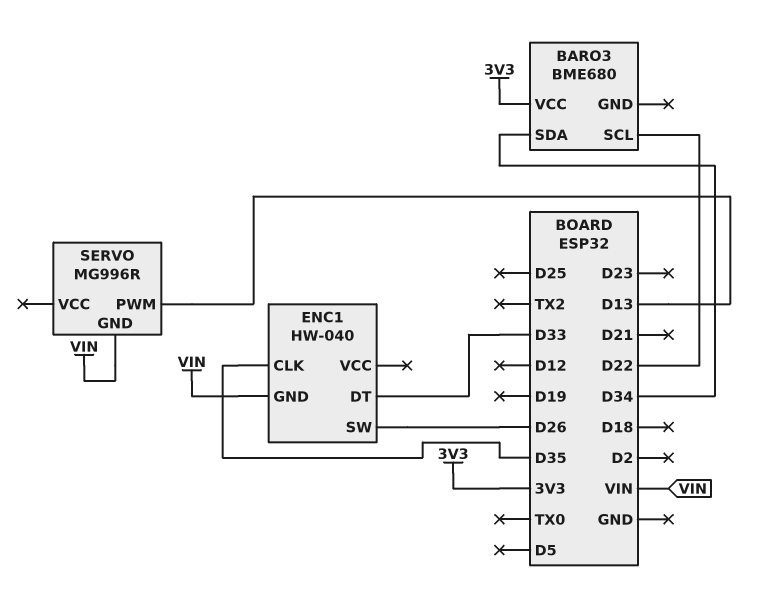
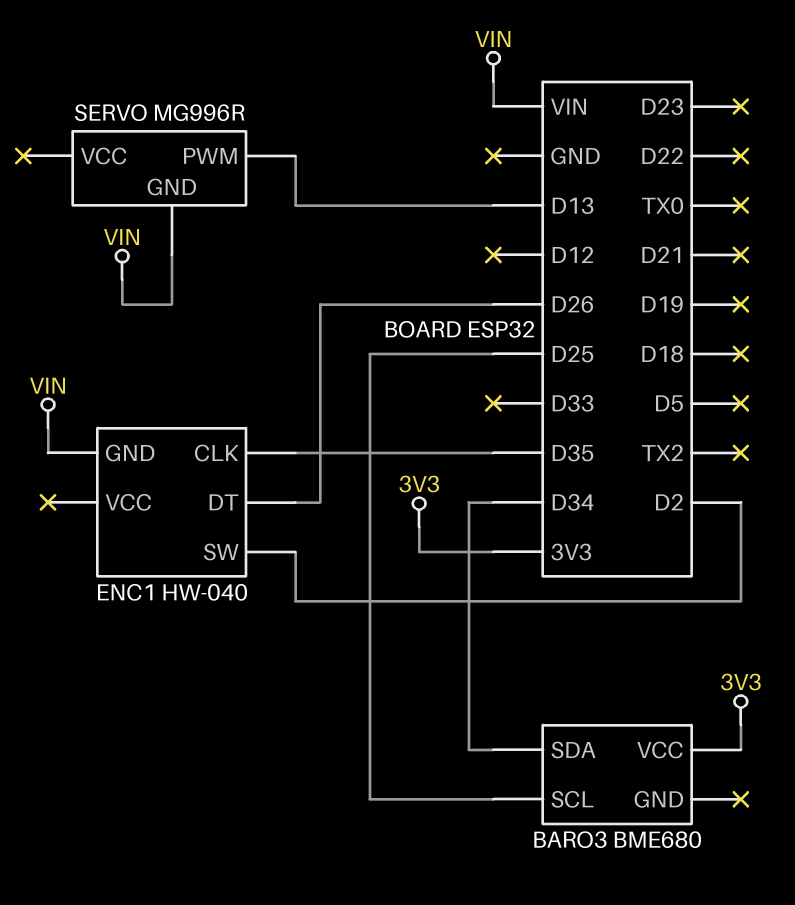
BARO3 pin SCL: D22 -> D25
ENC1 pin DT: D33 -> D26
ENC1 pin SW: D26 -> D2

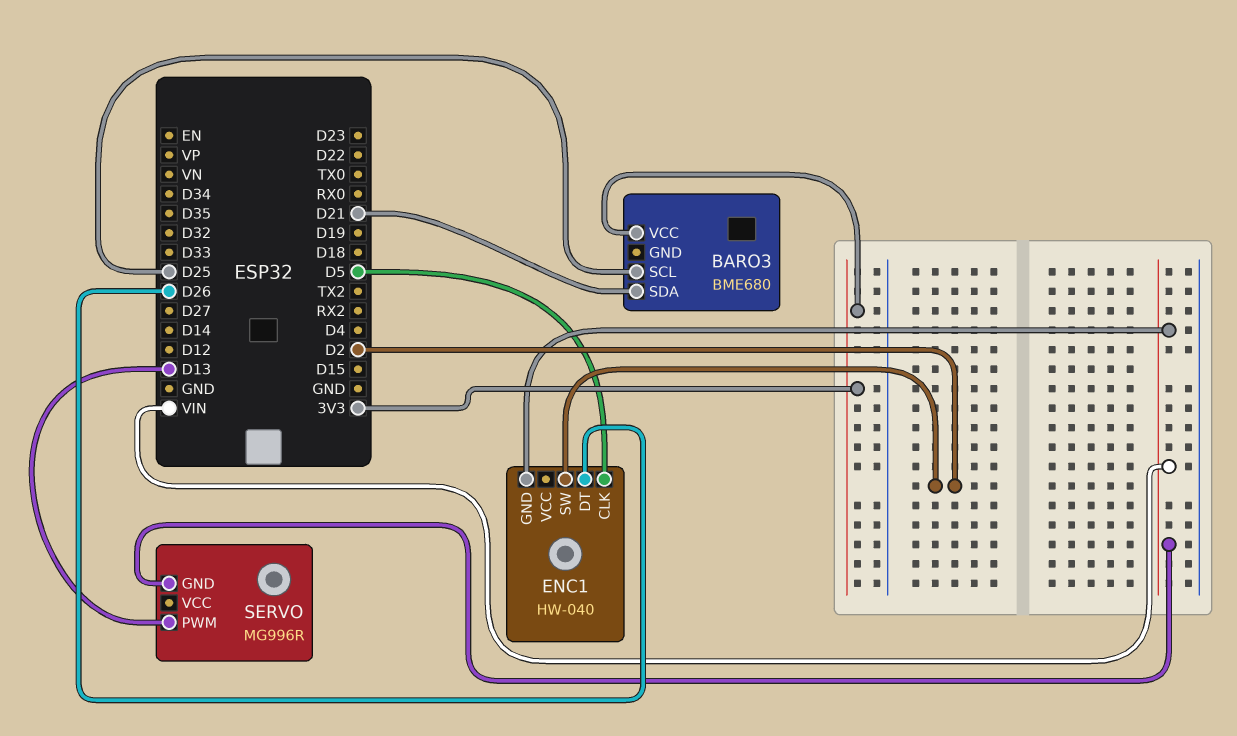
BARO3 pin SDA: D34 -> D21
ENC1 pin CLK: D35 -> D5

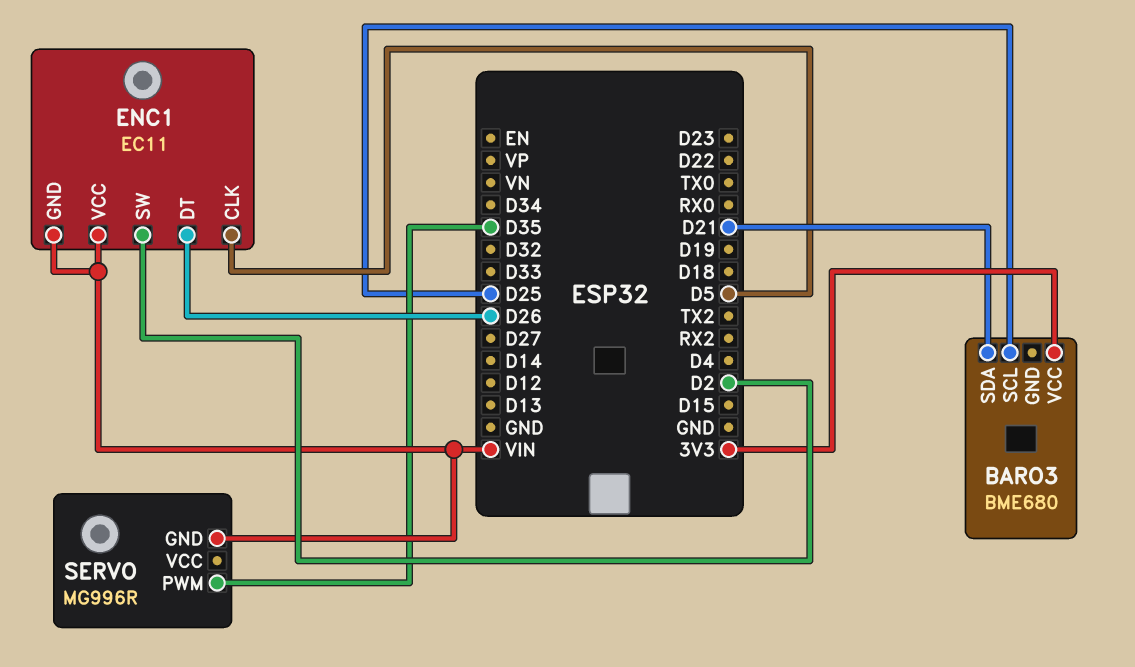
ENC1: HW-040 -> EC11
ENC1 pin VCC: none -> VIN
SERVO pin PWM: D13 -> D35

